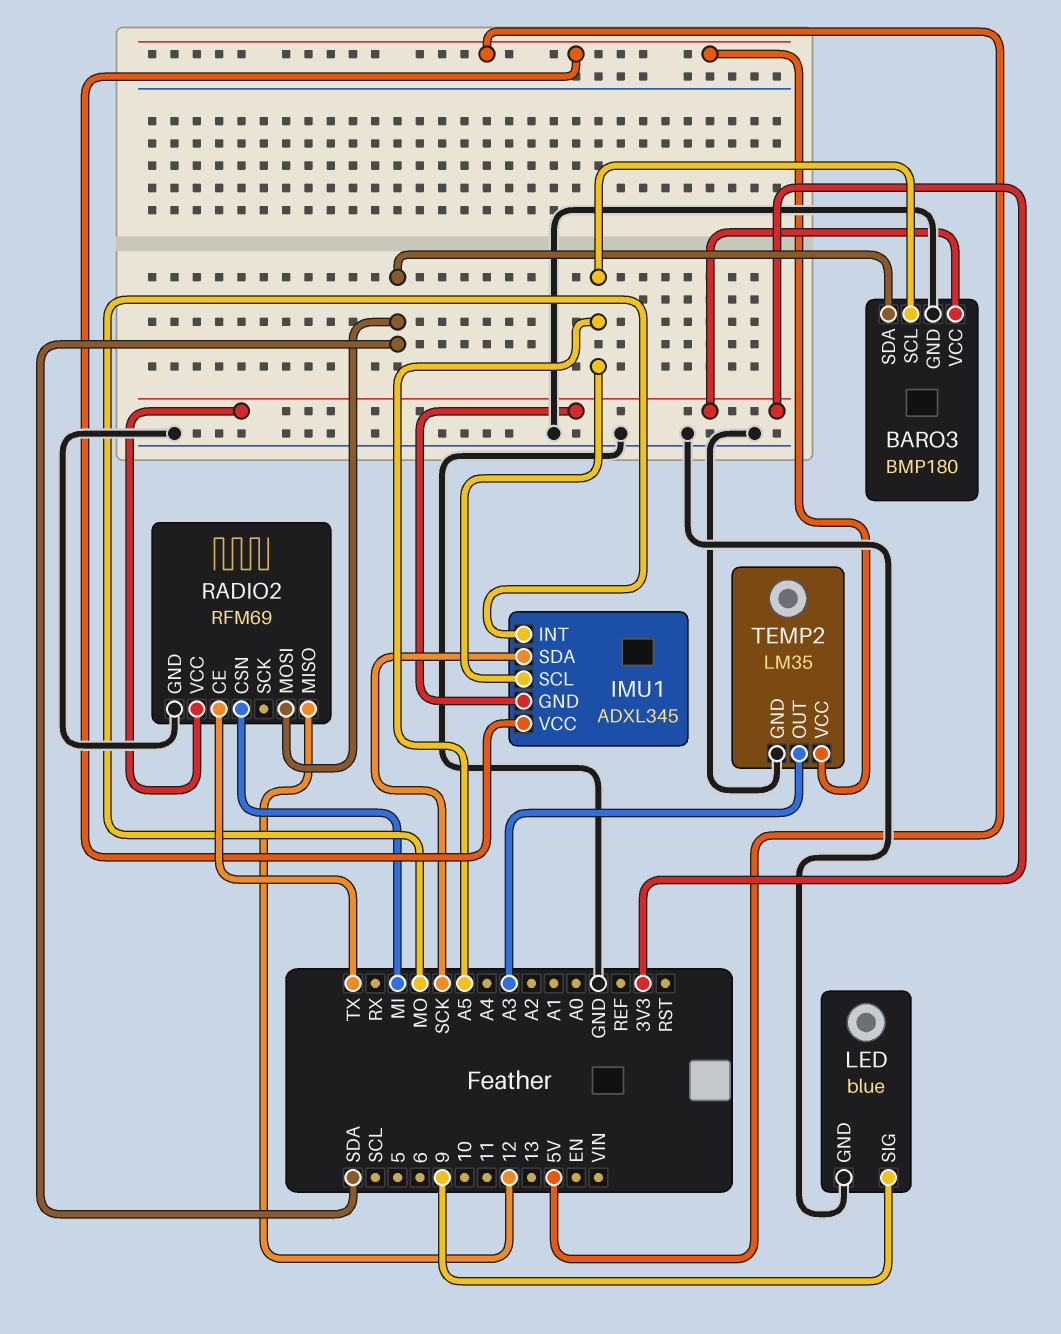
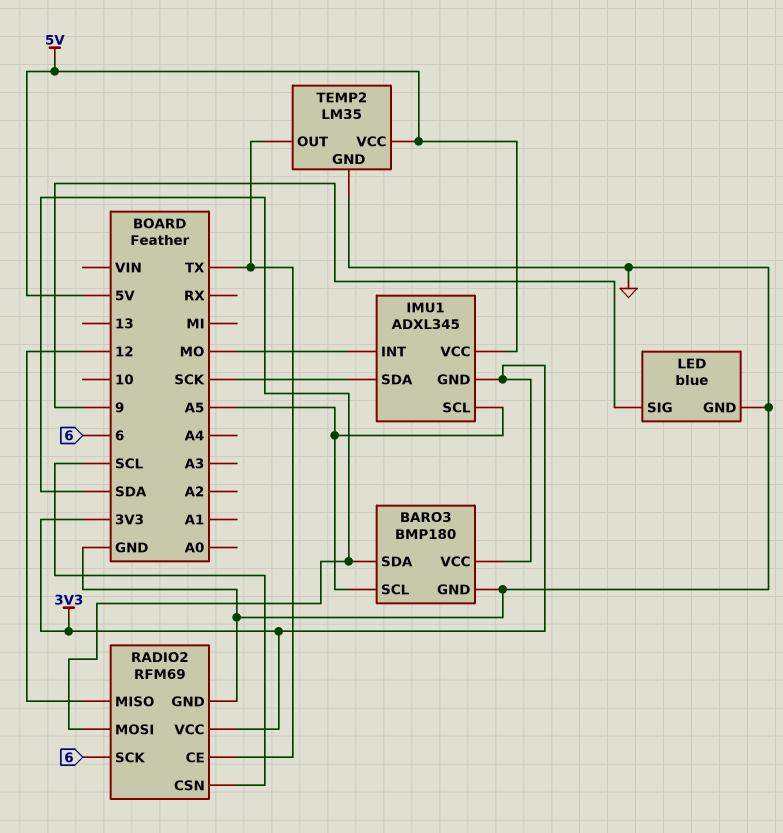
RADIO2 pin CSN: MI -> SCL
RADIO2 pin SCK: none -> 6
TEMP2 pin OUT: A3 -> TX

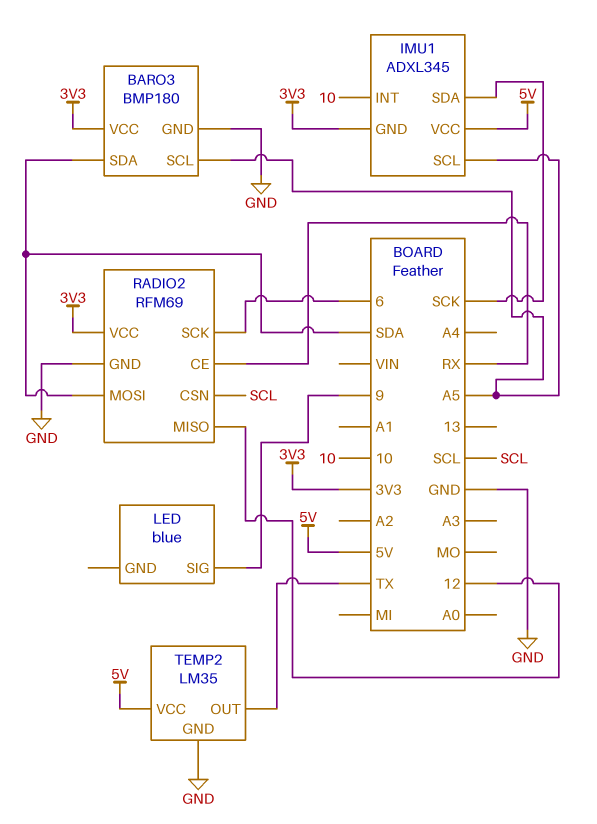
IMU1 pin INT: MO -> 10
LED pin GND: GND -> none
RADIO2 pin CE: TX -> RX

